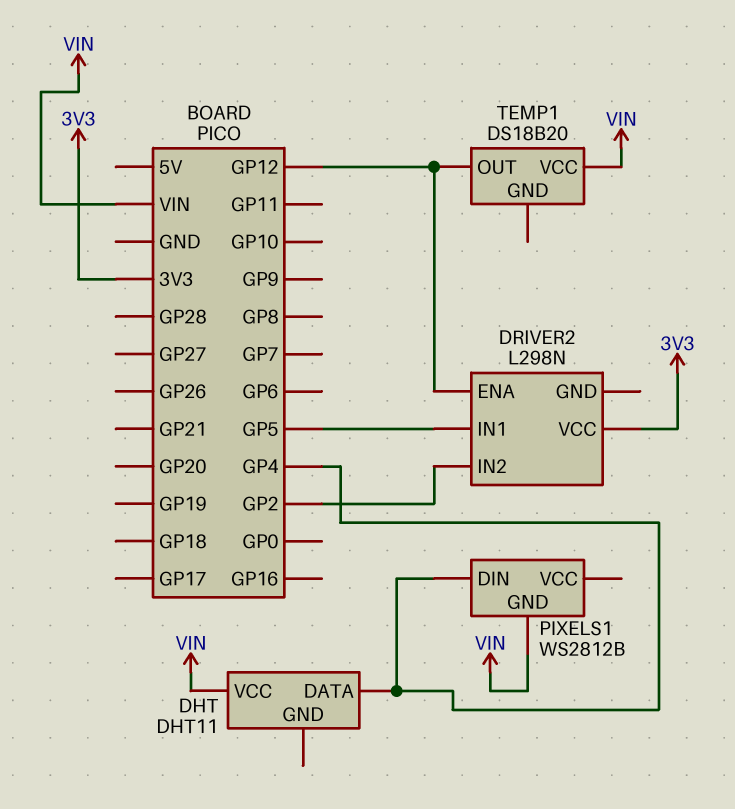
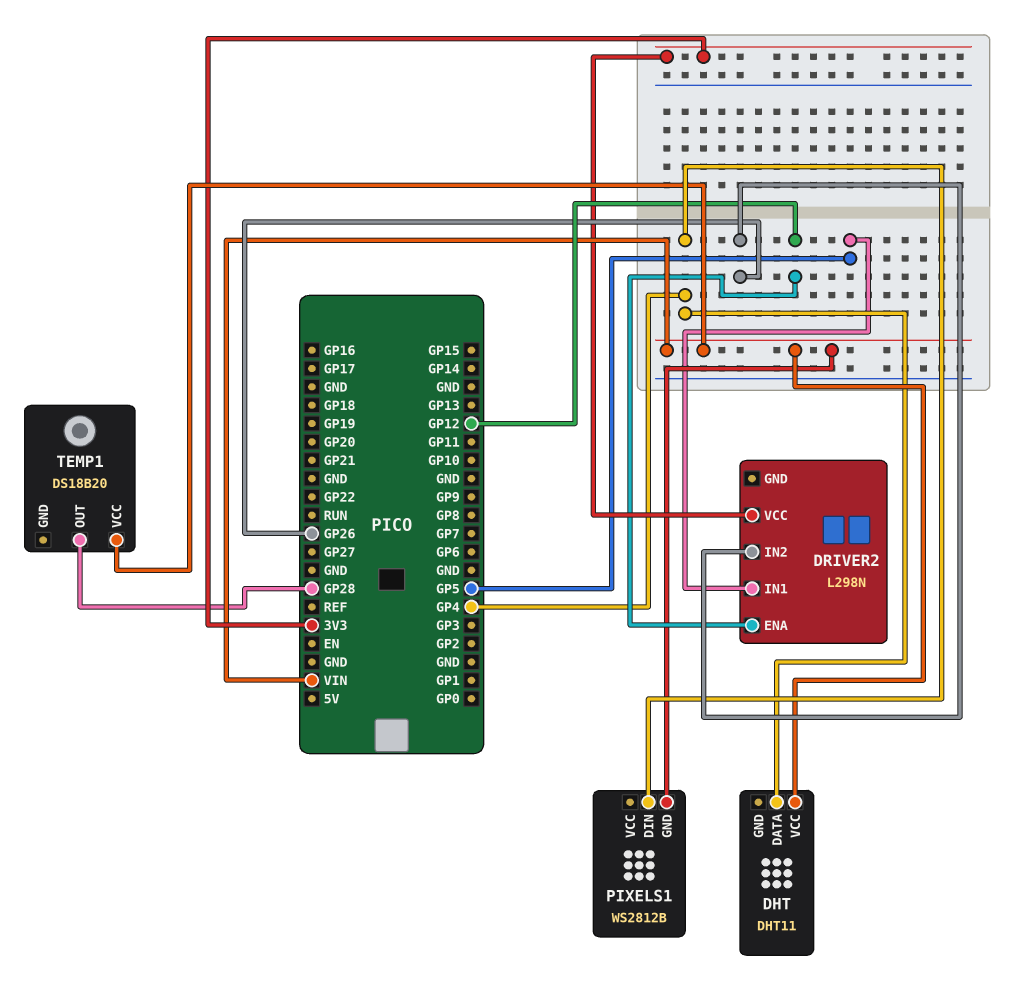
DRIVER2 pin IN2: GP2 -> GP26
TEMP1 pin OUT: GP12 -> GP28

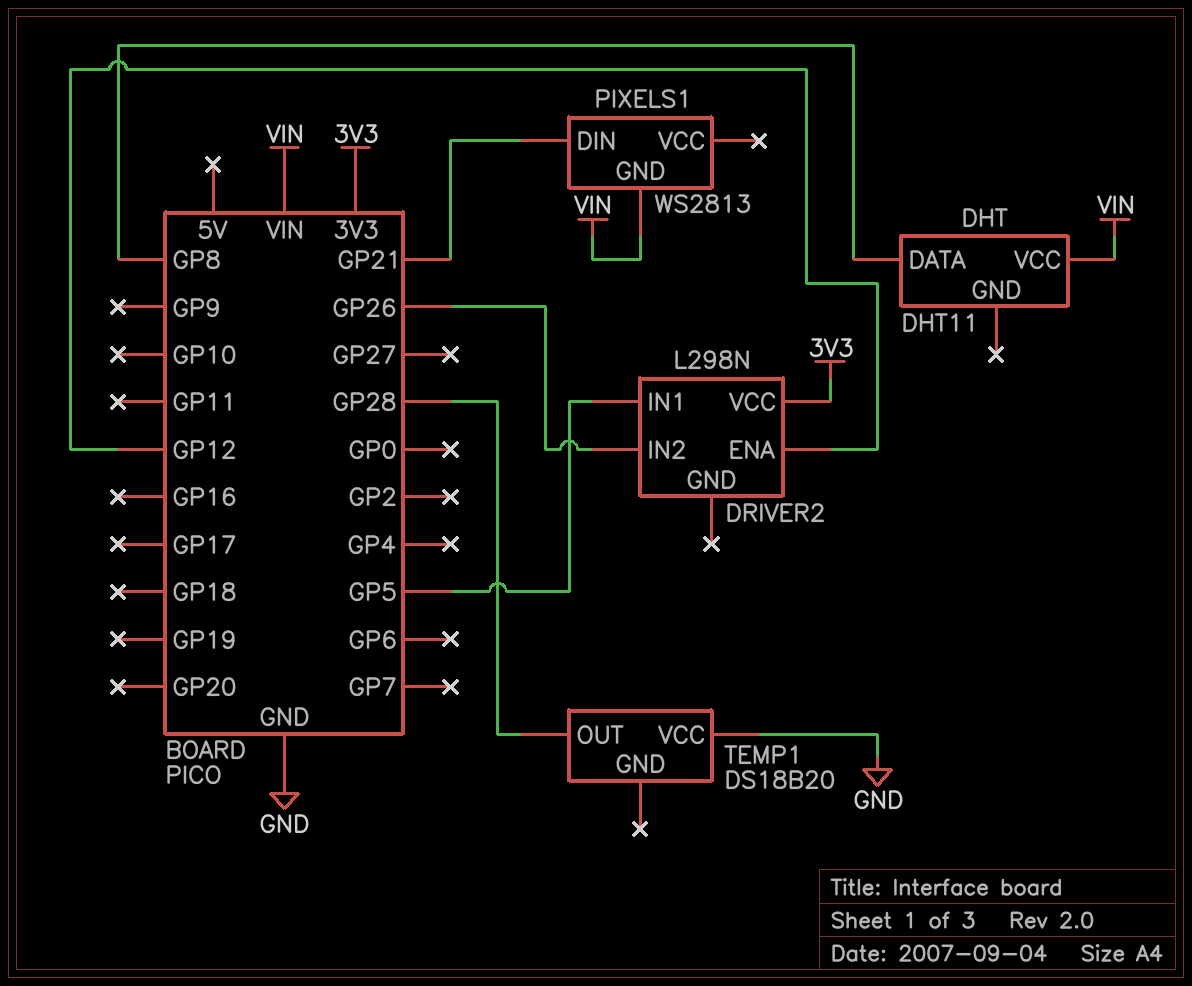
DHT pin DATA: GP4 -> GP8
PIXELS1: WS2812B -> WS2813
PIXELS1 pin DIN: GP4 -> GP21
TEMP1 pin VCC: VIN -> GND

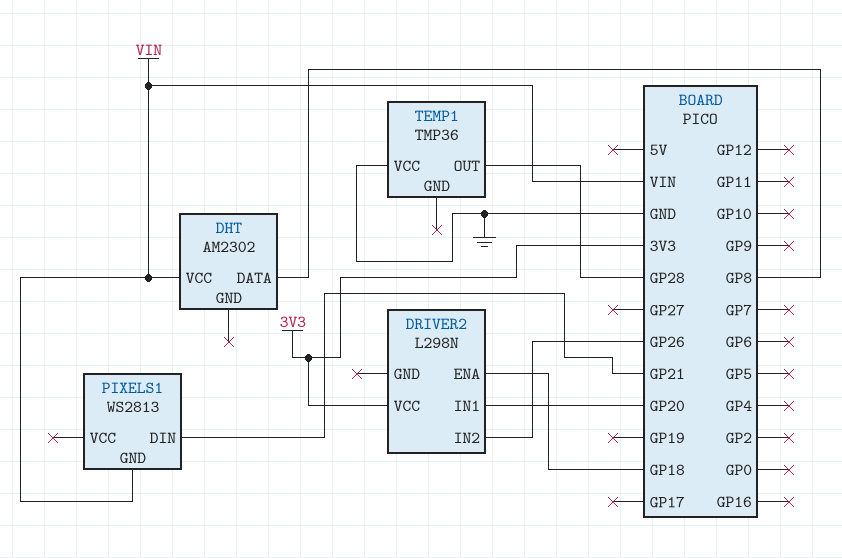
DHT: DHT11 -> AM2302
DRIVER2 pin ENA: GP12 -> GP18
DRIVER2 pin IN1: GP5 -> GP20
TEMP1: DS18B20 -> TMP36

